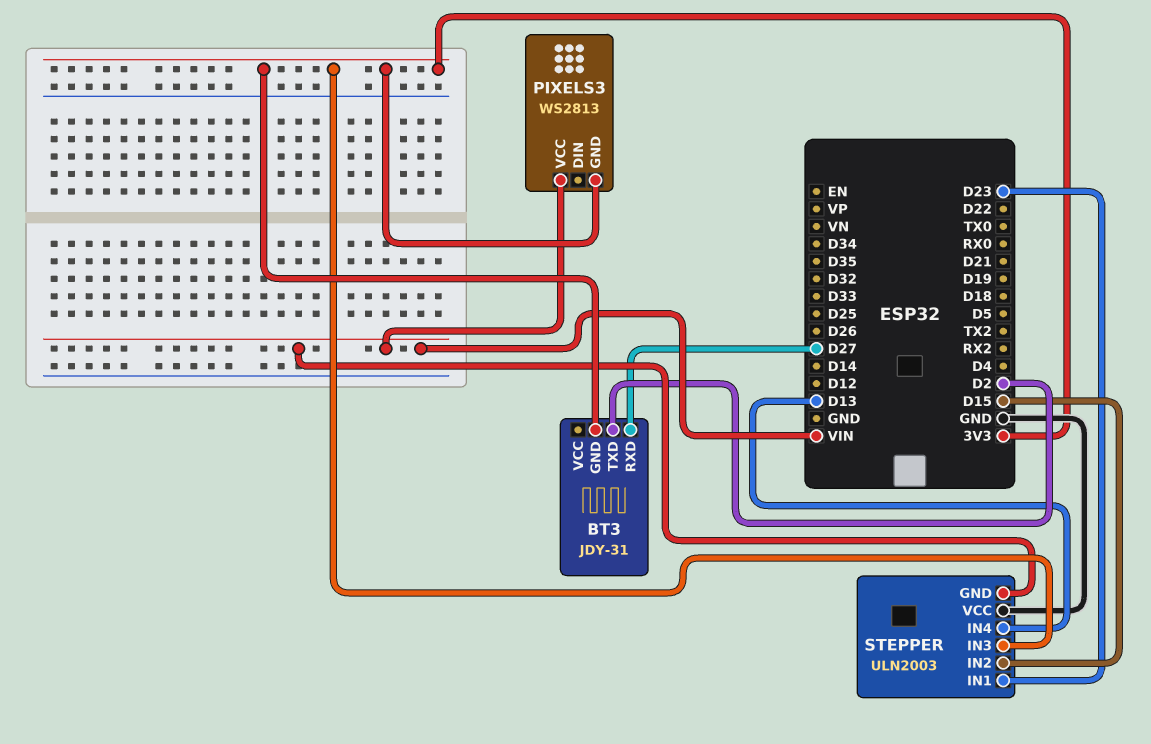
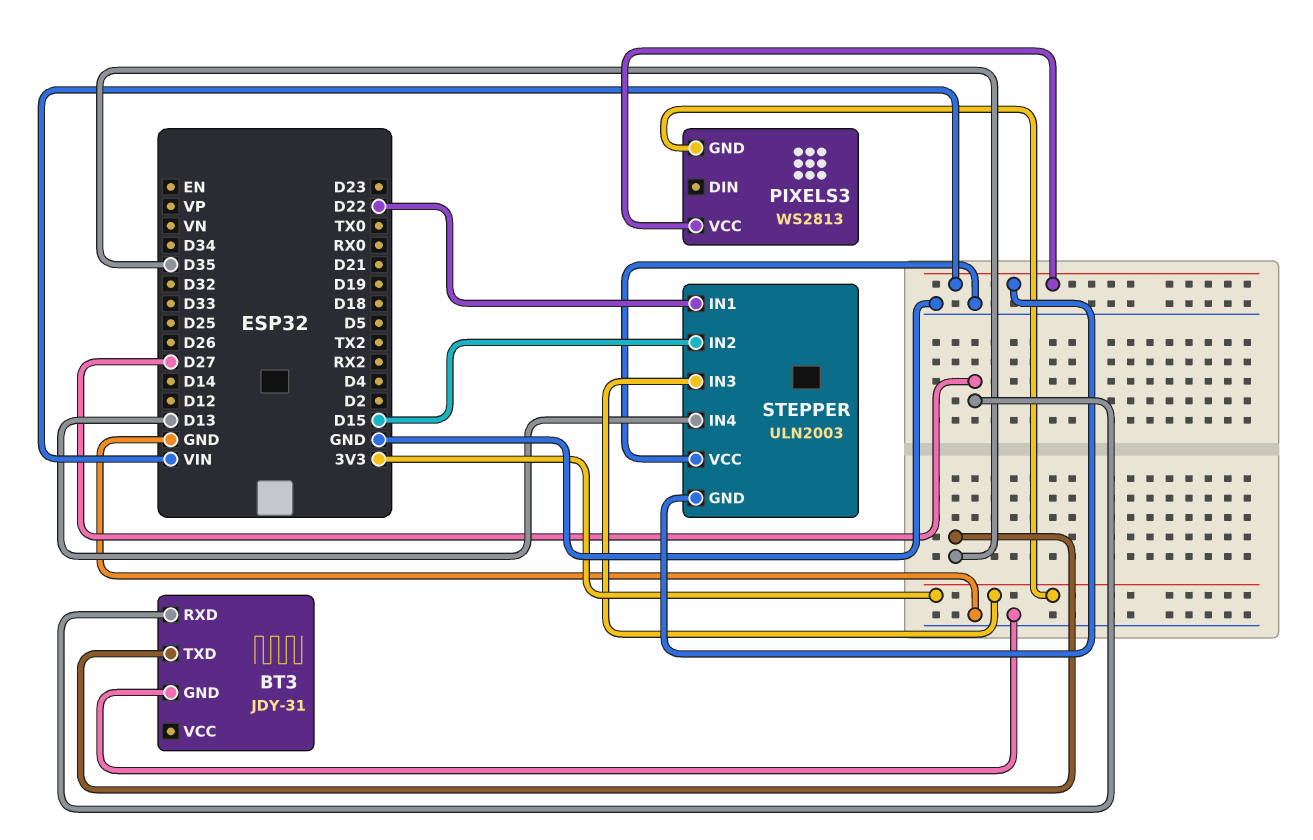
BT3 pin GND: 3V3 -> GND
BT3 pin TXD: D2 -> D35
STEPPER pin IN1: D23 -> D22

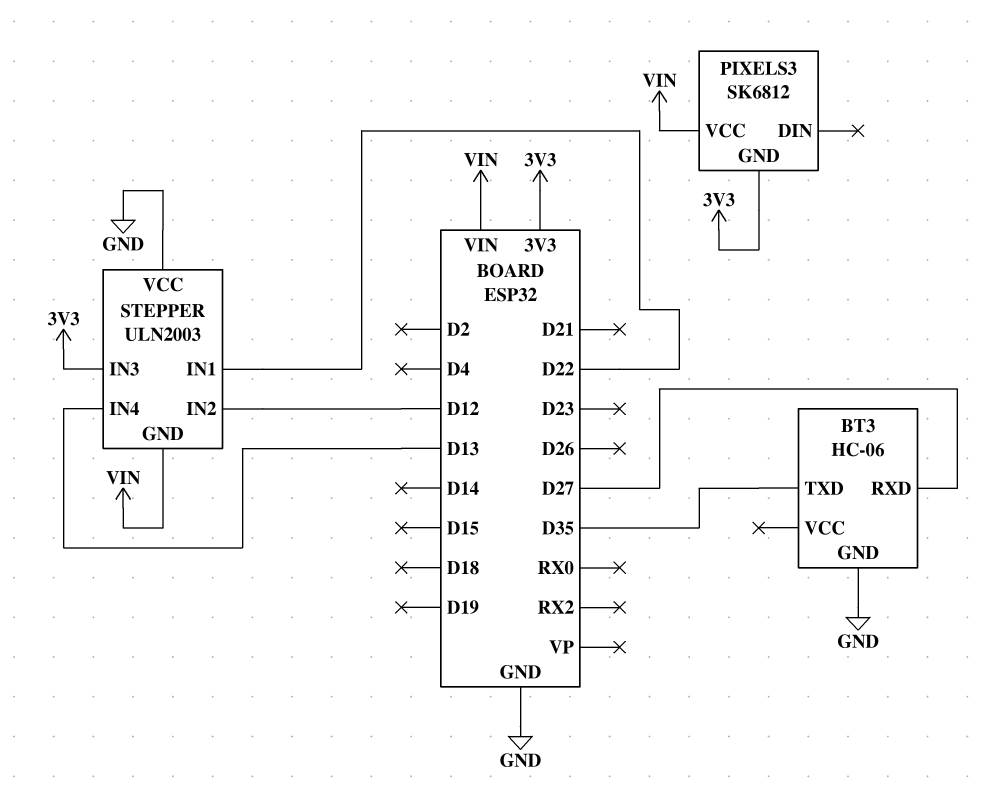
BT3: JDY-31 -> HC-06
PIXELS3: WS2813 -> SK6812
STEPPER pin IN2: D15 -> D12

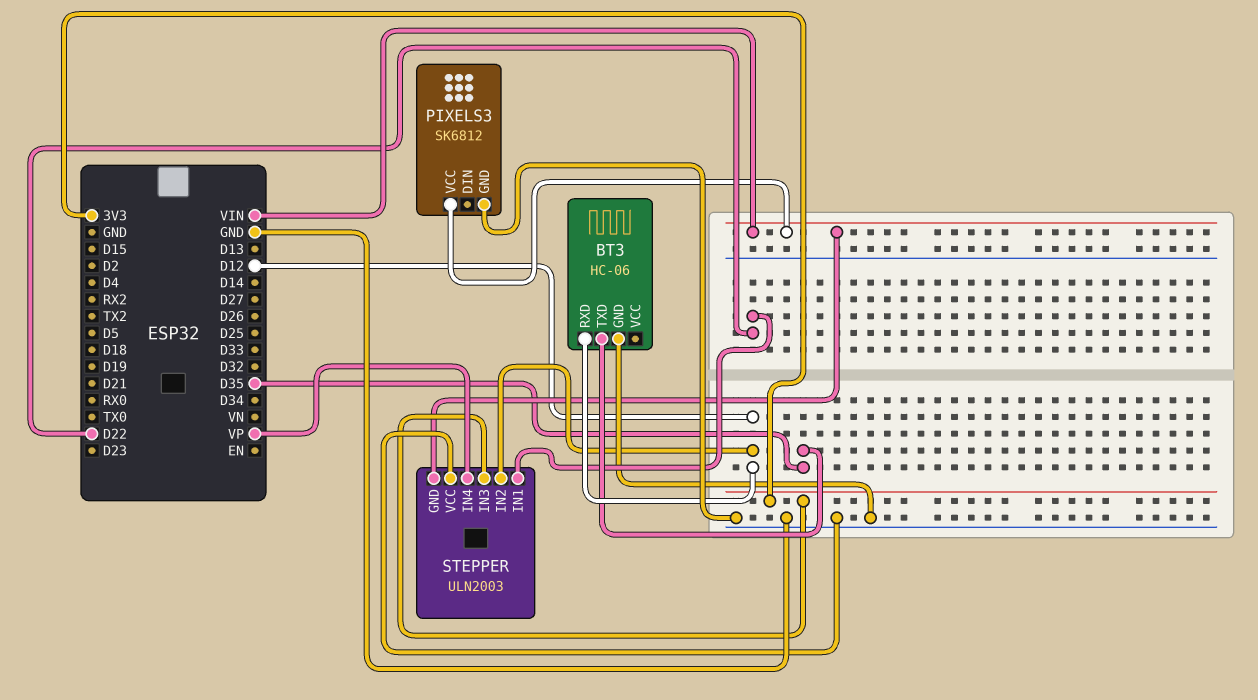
BT3 pin RXD: D27 -> D12
PIXELS3 pin GND: 3V3 -> GND
STEPPER pin IN4: D13 -> VP

